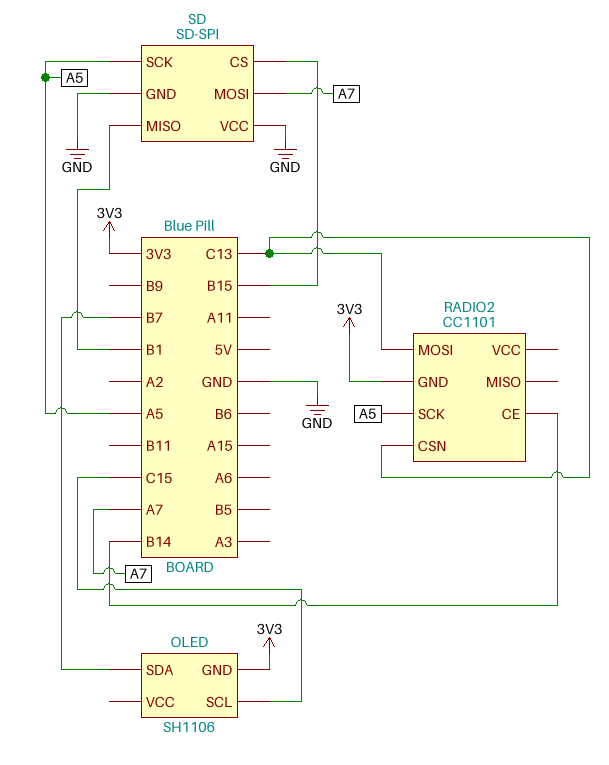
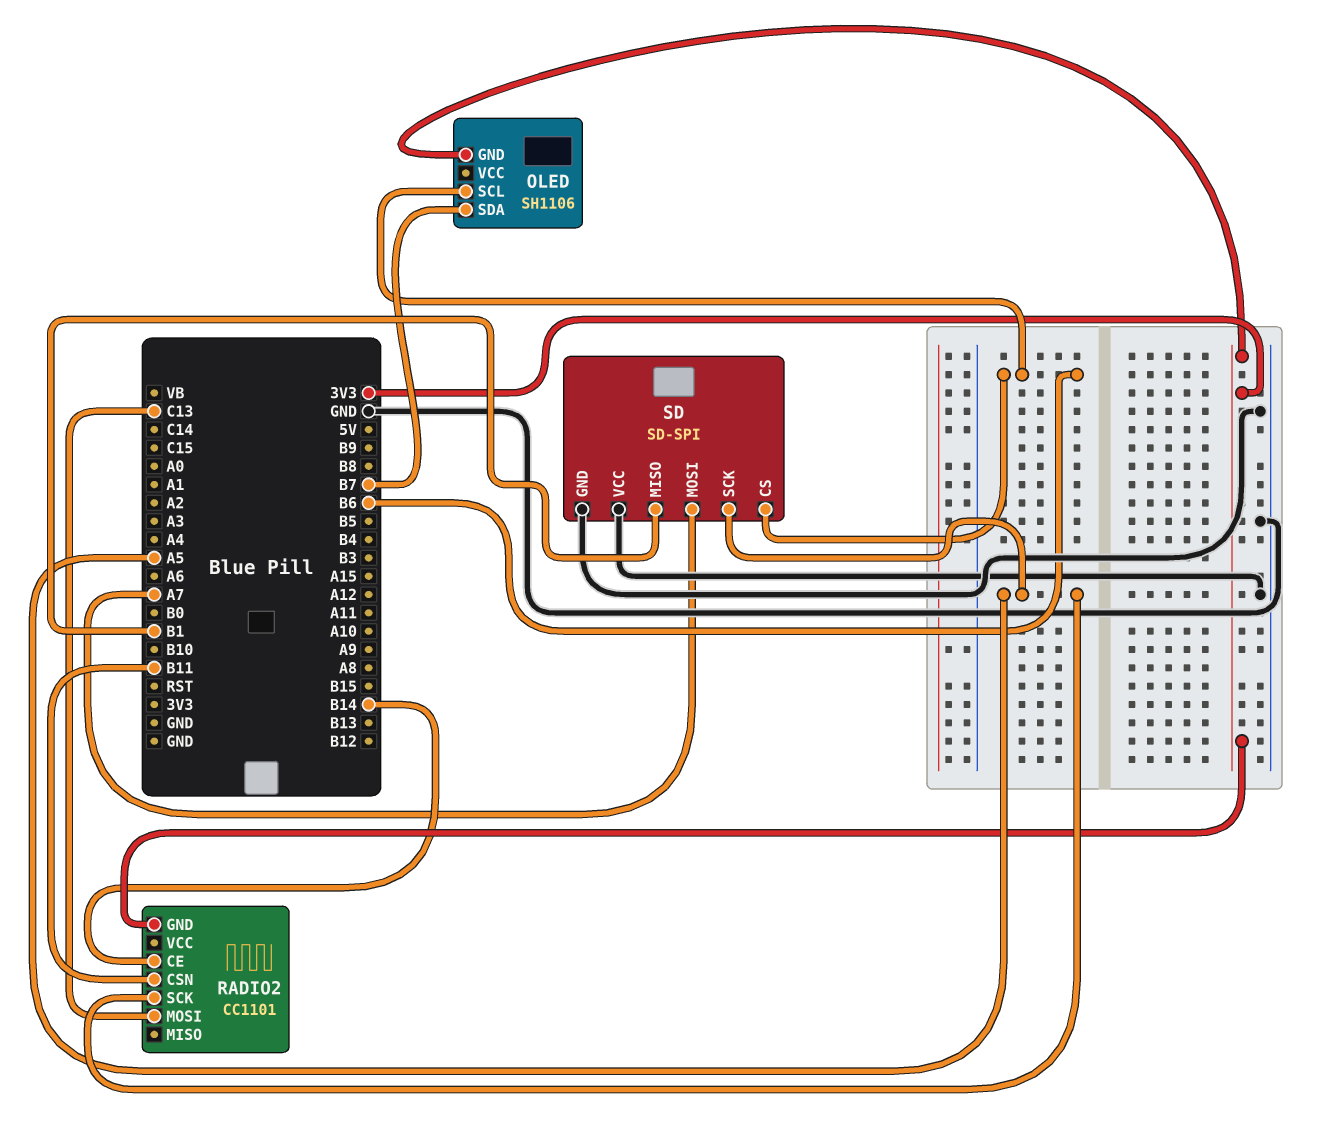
OLED pin SCL: C15 -> B6
RADIO2 pin CSN: C13 -> B11
SD pin CS: B15 -> B6

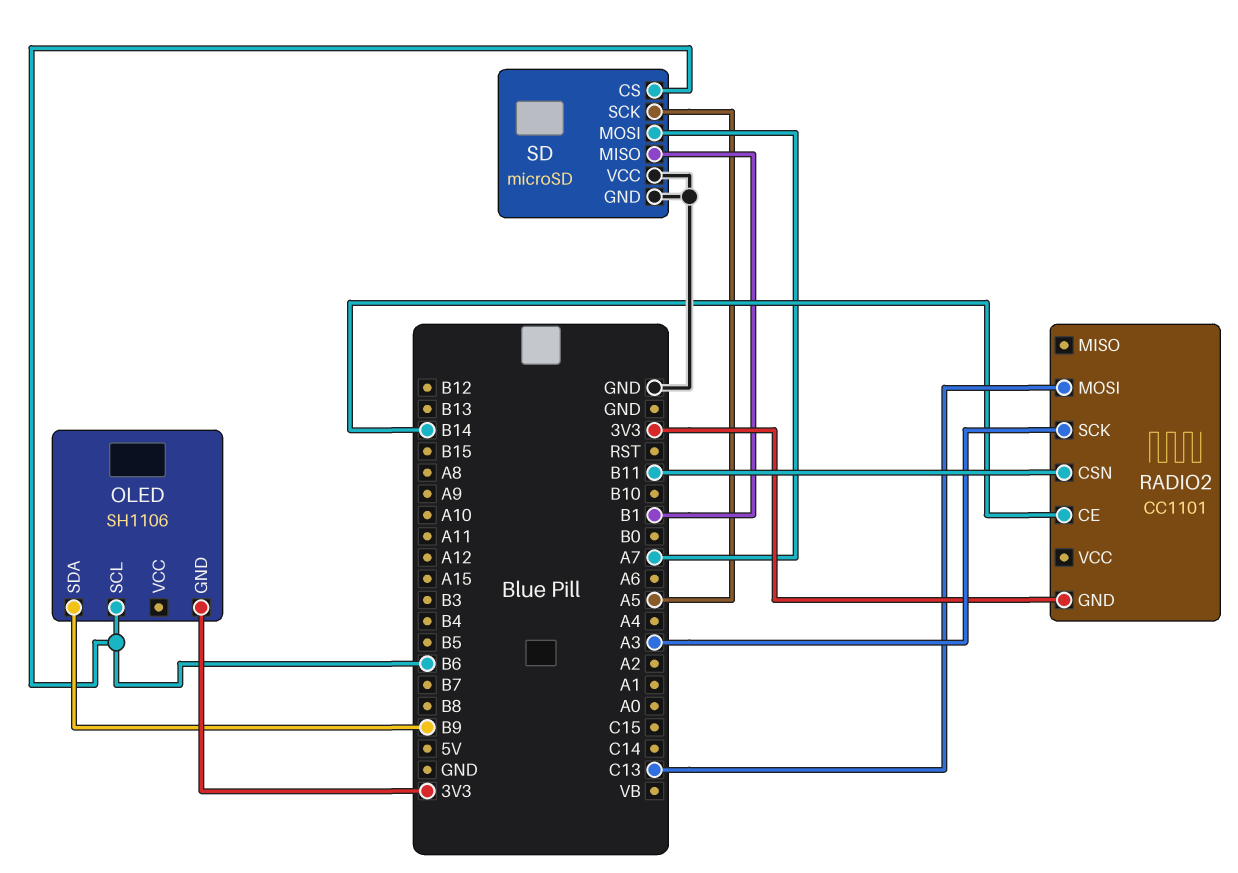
OLED pin SDA: B7 -> B9
RADIO2 pin SCK: A5 -> A3
SD: SD-SPI -> microSD

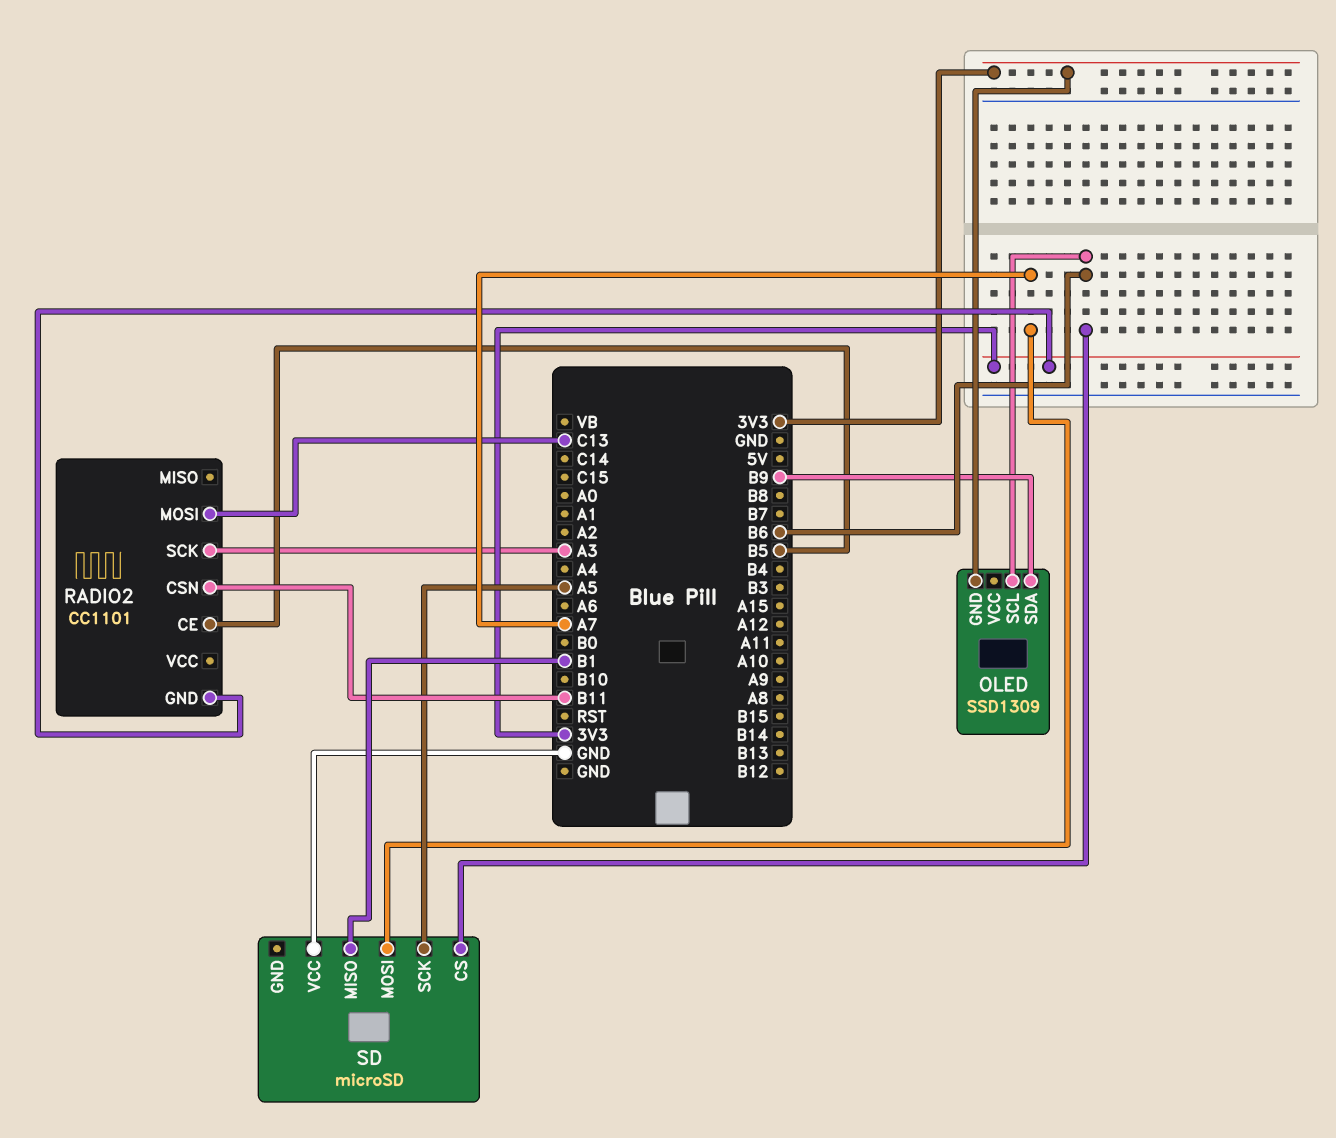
OLED: SH1106 -> SSD1309
RADIO2 pin CE: B14 -> B5
SD pin GND: GND -> none

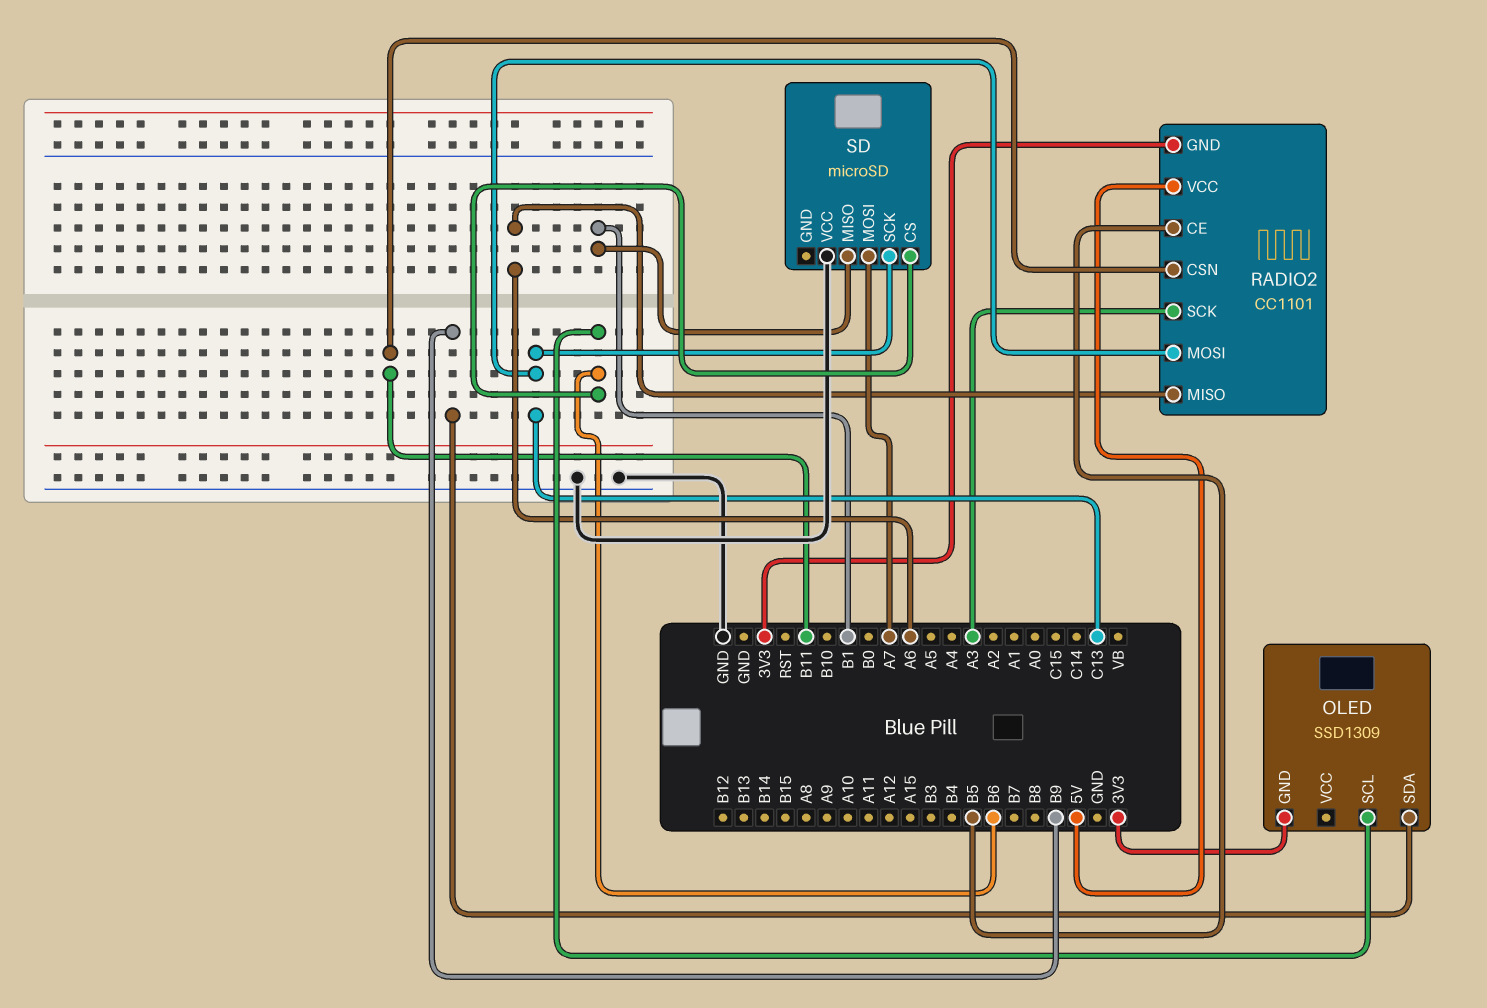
RADIO2 pin MISO: none -> A6
RADIO2 pin VCC: none -> 5V
SD pin SCK: A5 -> C13

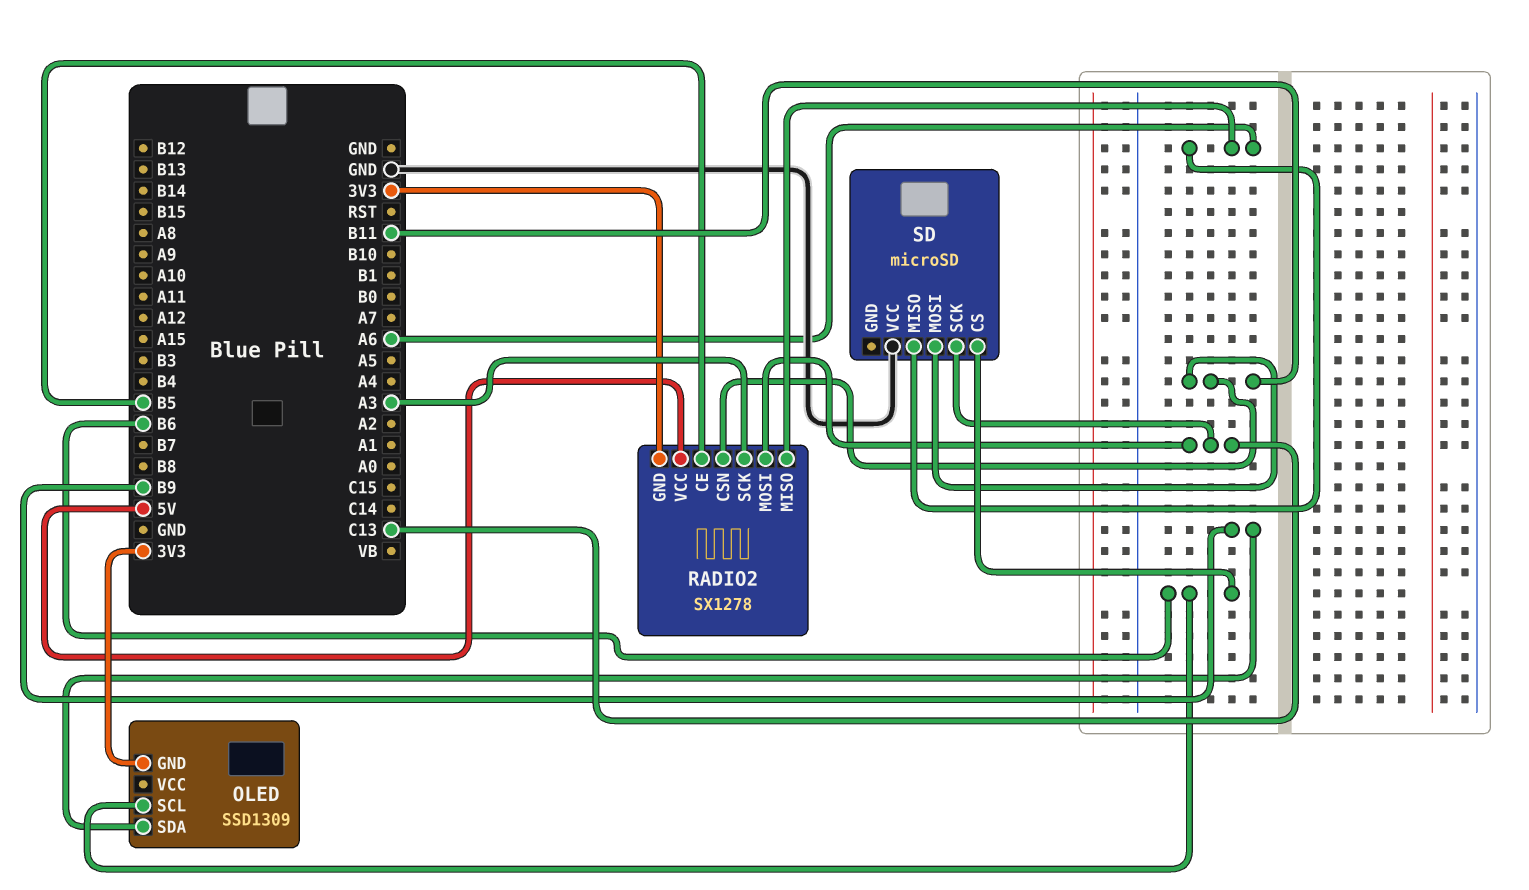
RADIO2: CC1101 -> SX1278
SD pin MISO: B1 -> A6
SD pin MOSI: A7 -> B11

